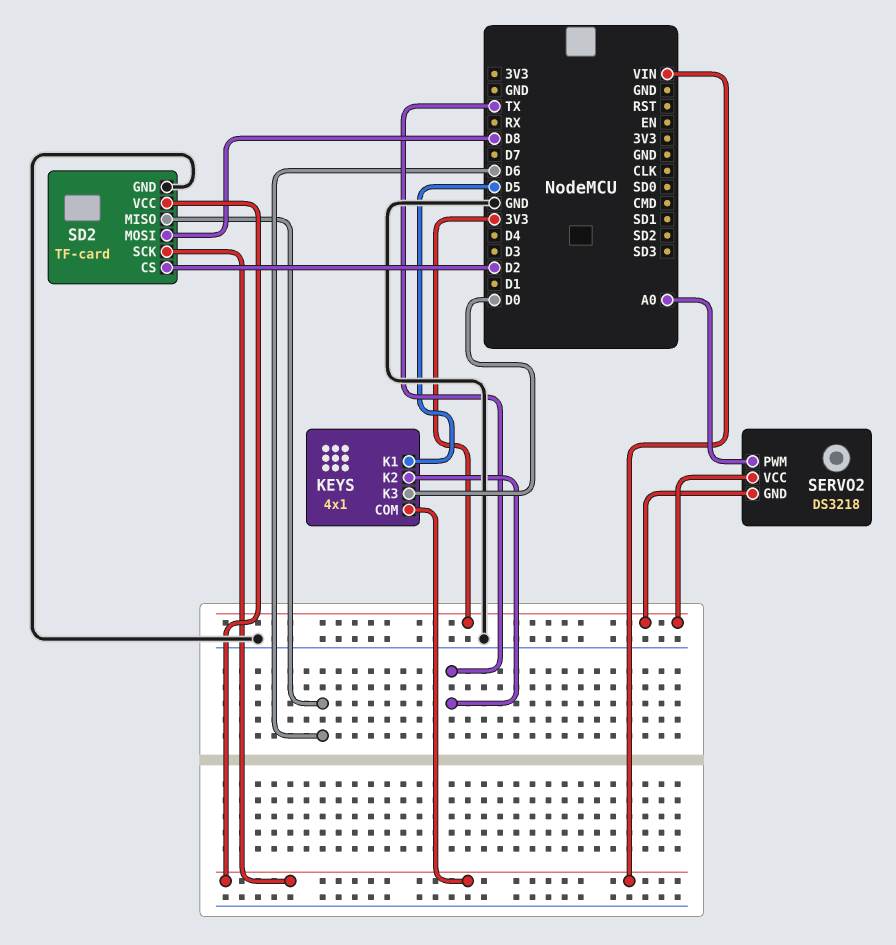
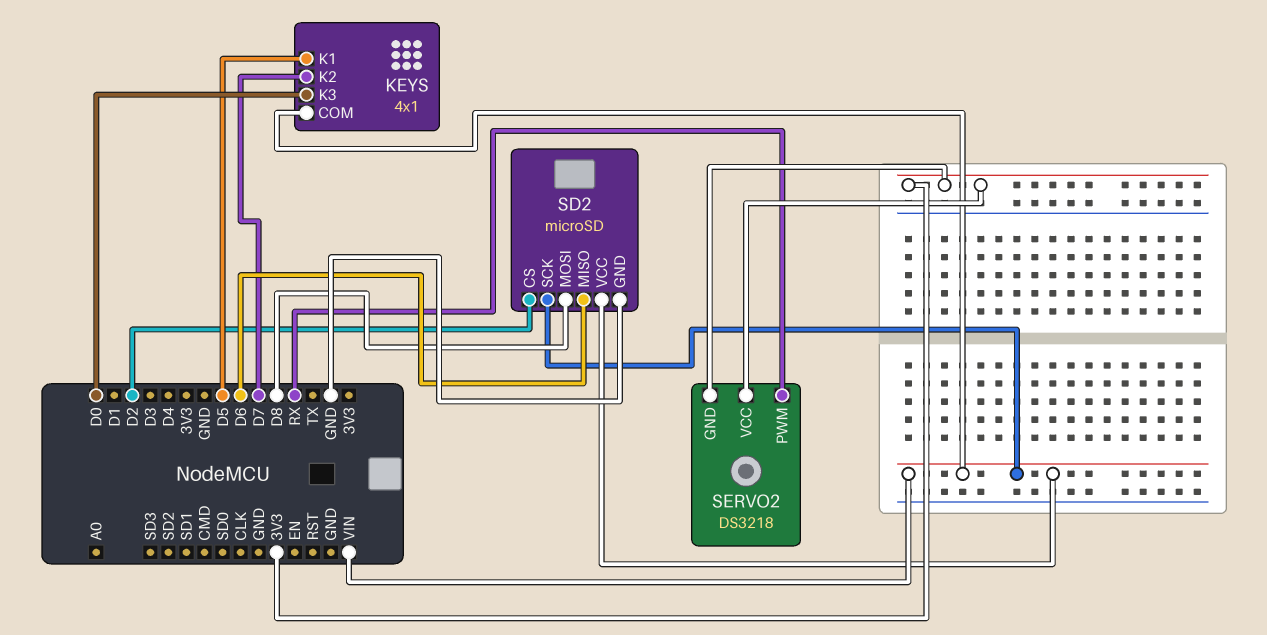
KEYS pin K2: TX -> D7
SD2: TF-card -> microSD
SERVO2 pin PWM: A0 -> RX

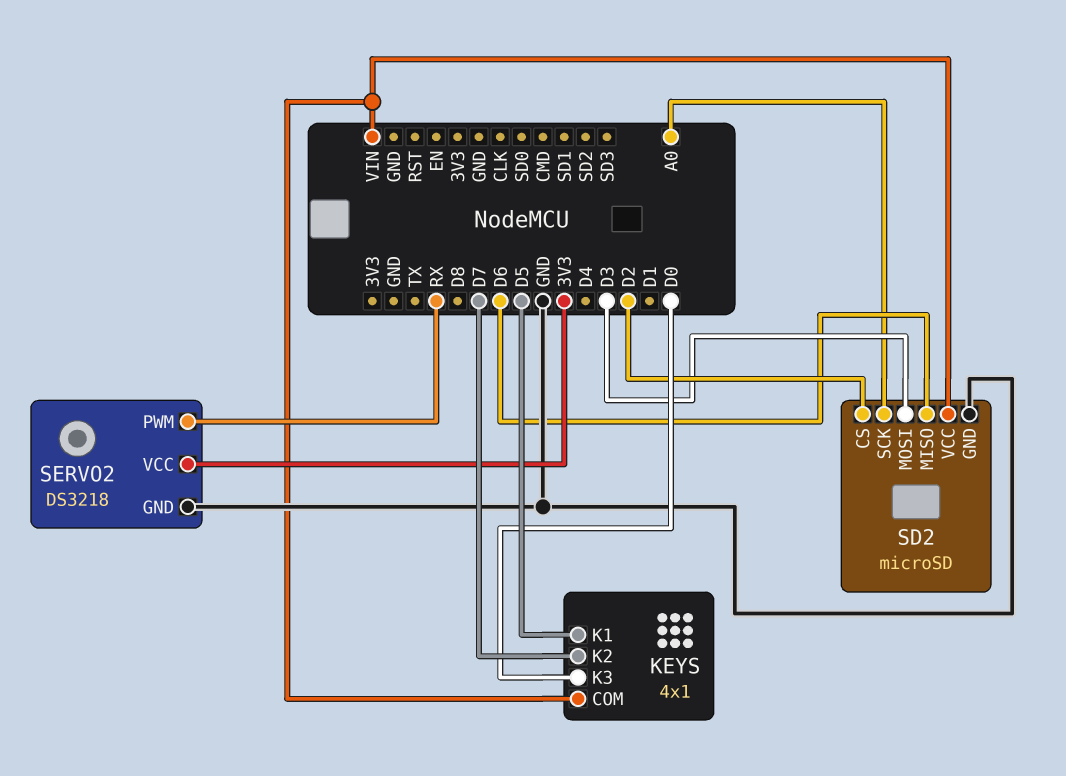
SD2 pin MOSI: D8 -> D3
SD2 pin SCK: VIN -> A0
SERVO2 pin GND: 3V3 -> GND

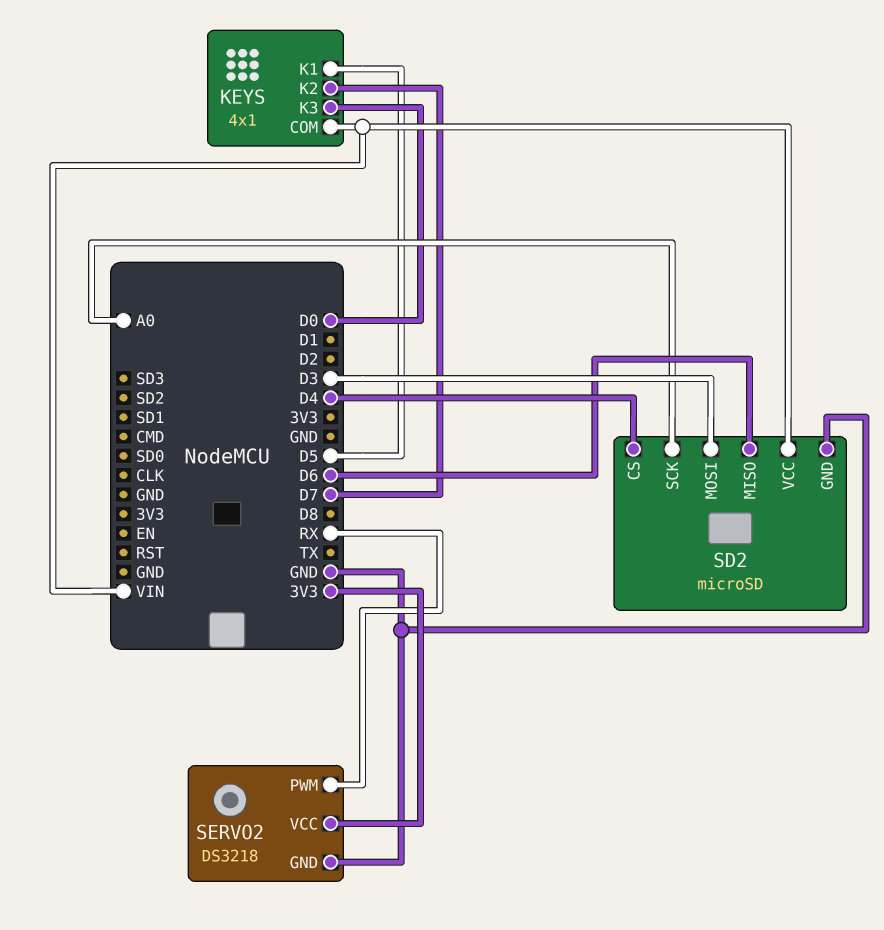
SD2 pin CS: D2 -> D4

